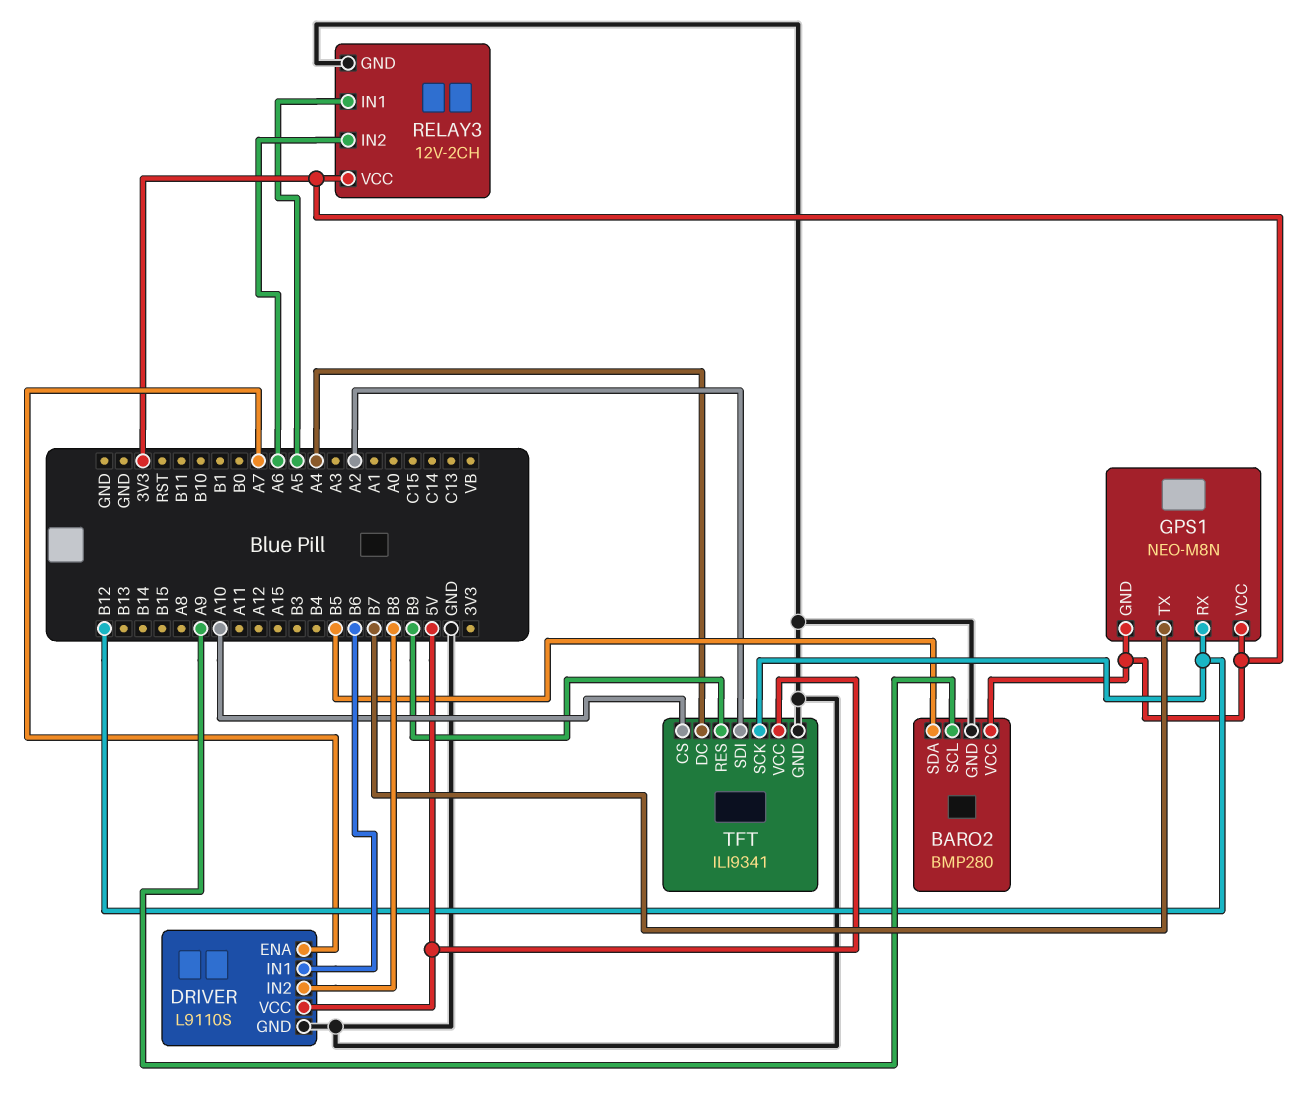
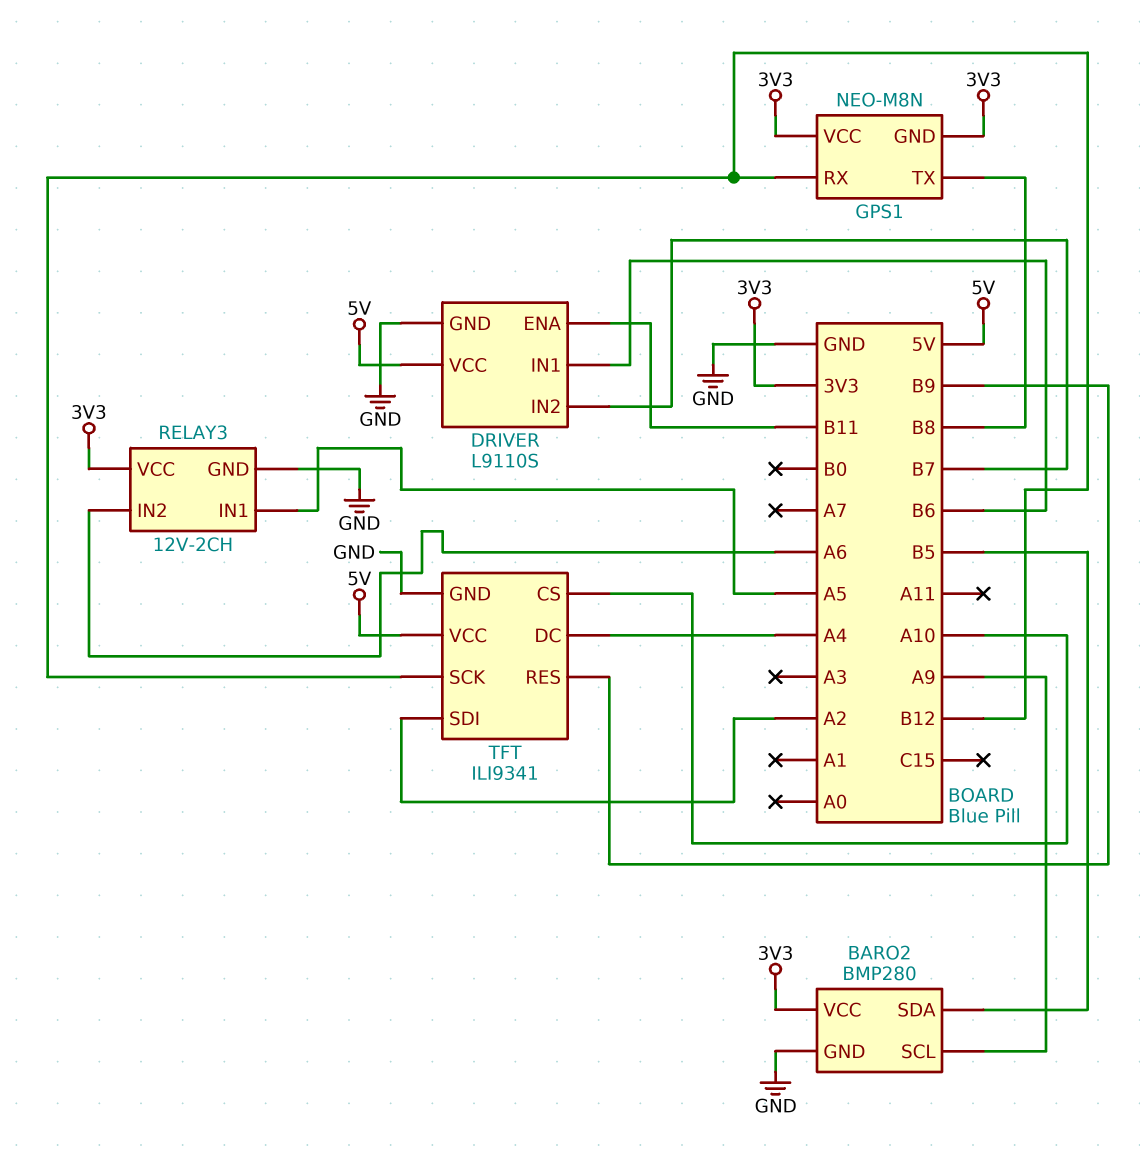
DRIVER pin ENA: A7 -> B11
DRIVER pin IN2: B8 -> B7
GPS1 pin TX: B7 -> B8

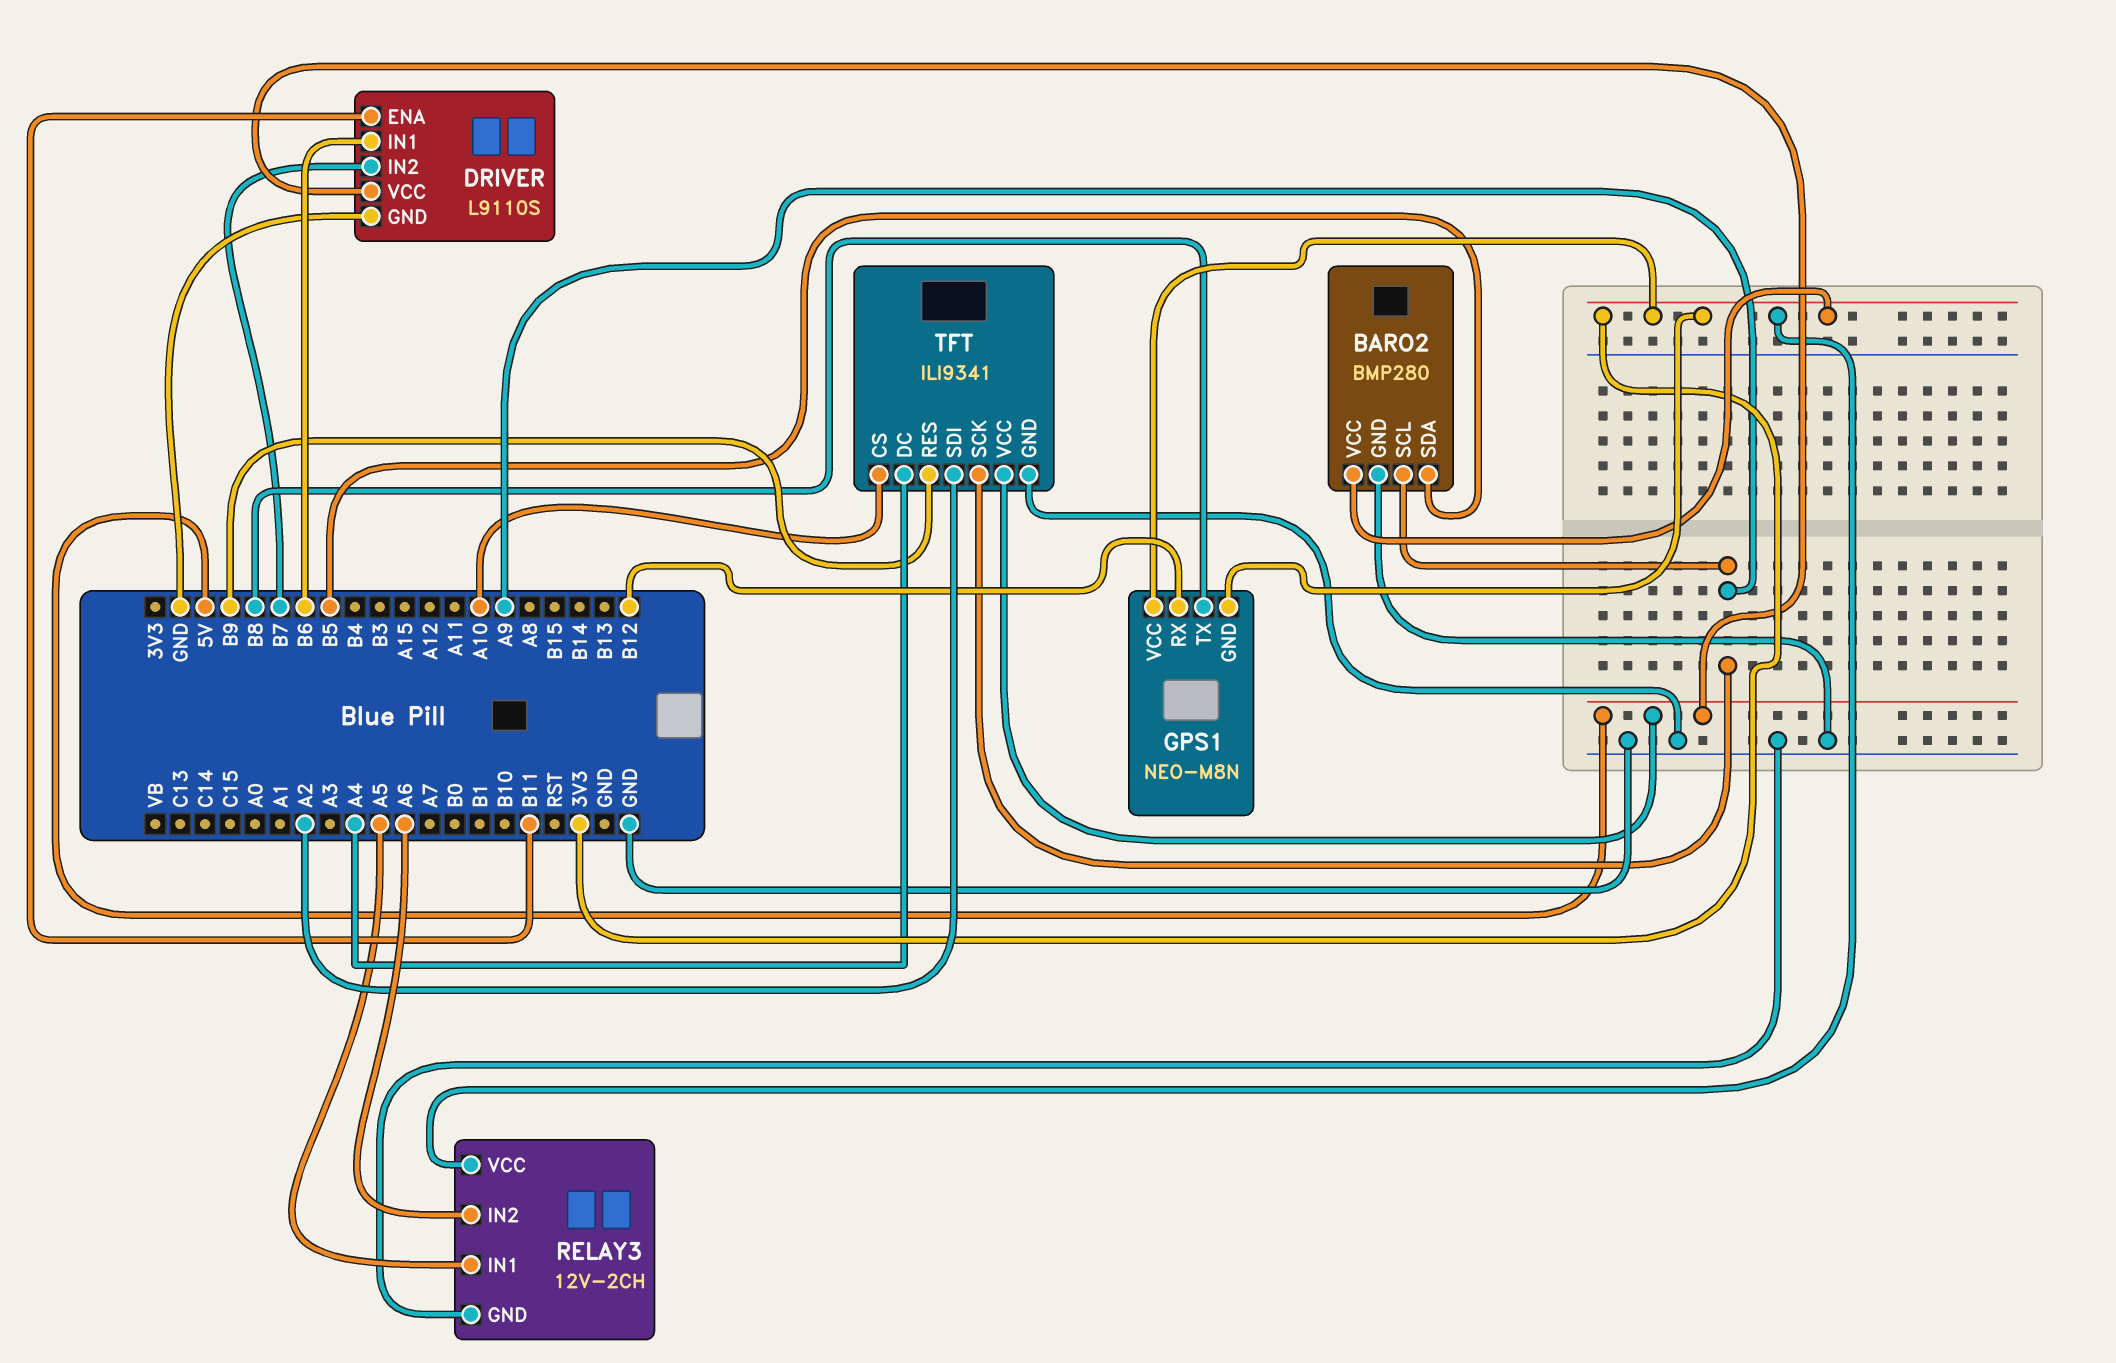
TFT pin SCK: B12 -> A9

